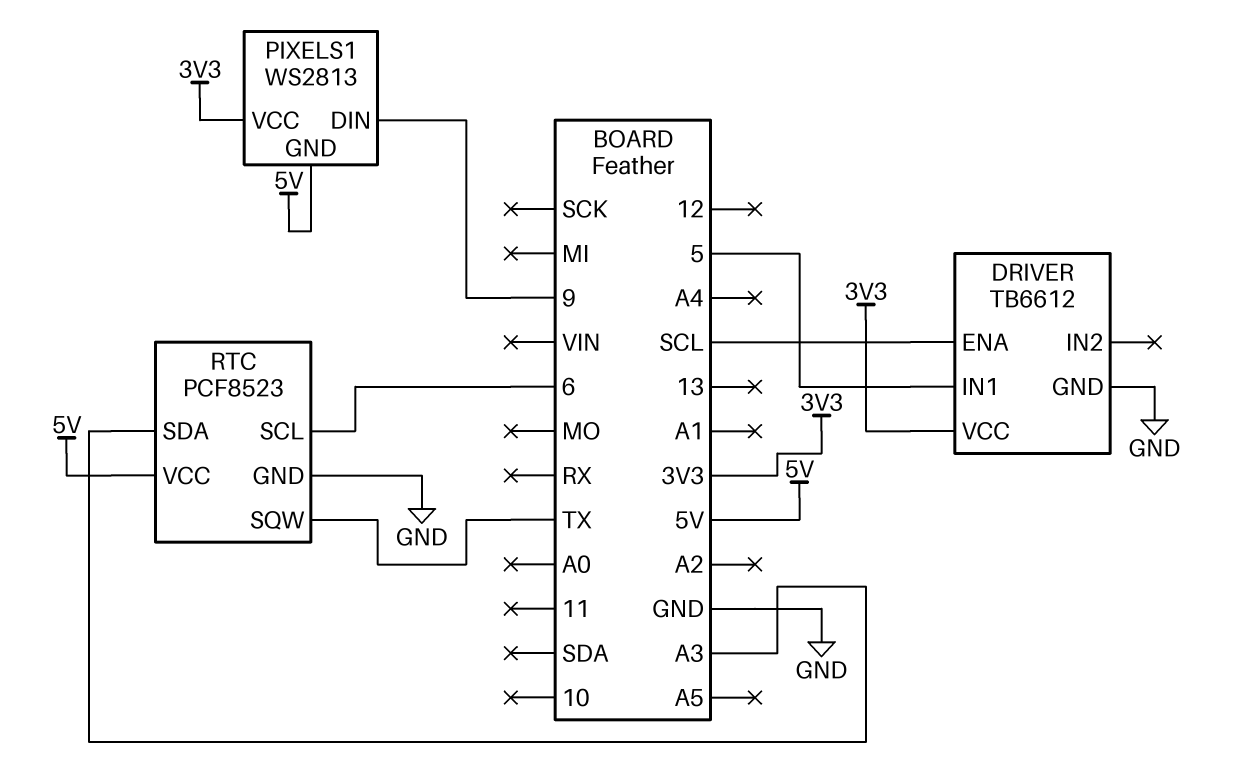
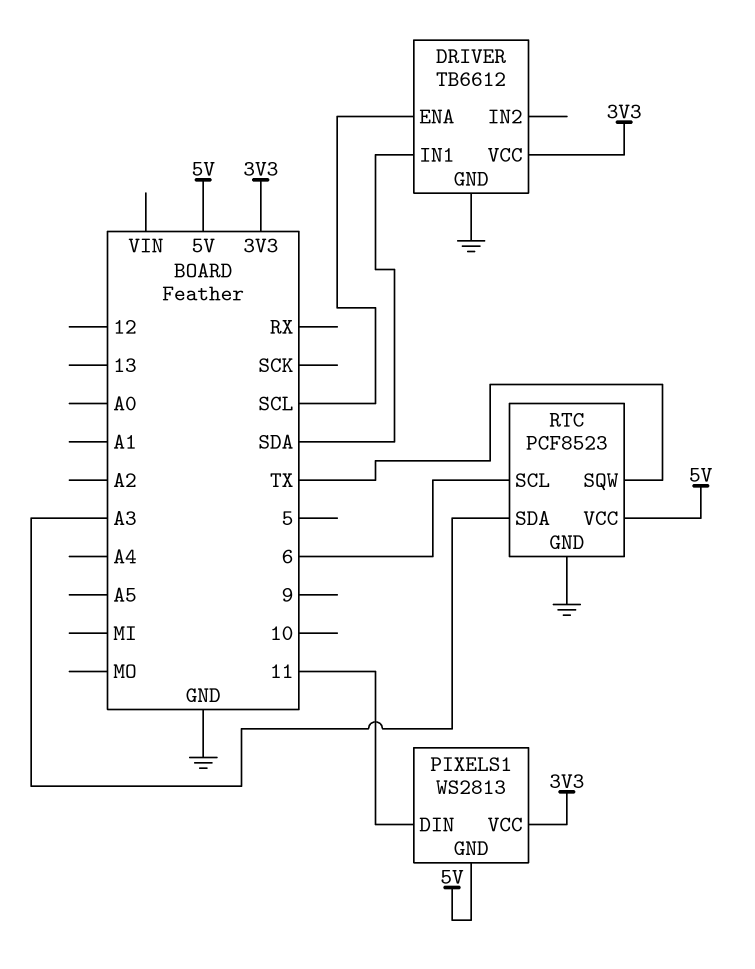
DRIVER pin IN1: 5 -> SDA
PIXELS1 pin DIN: 9 -> 11

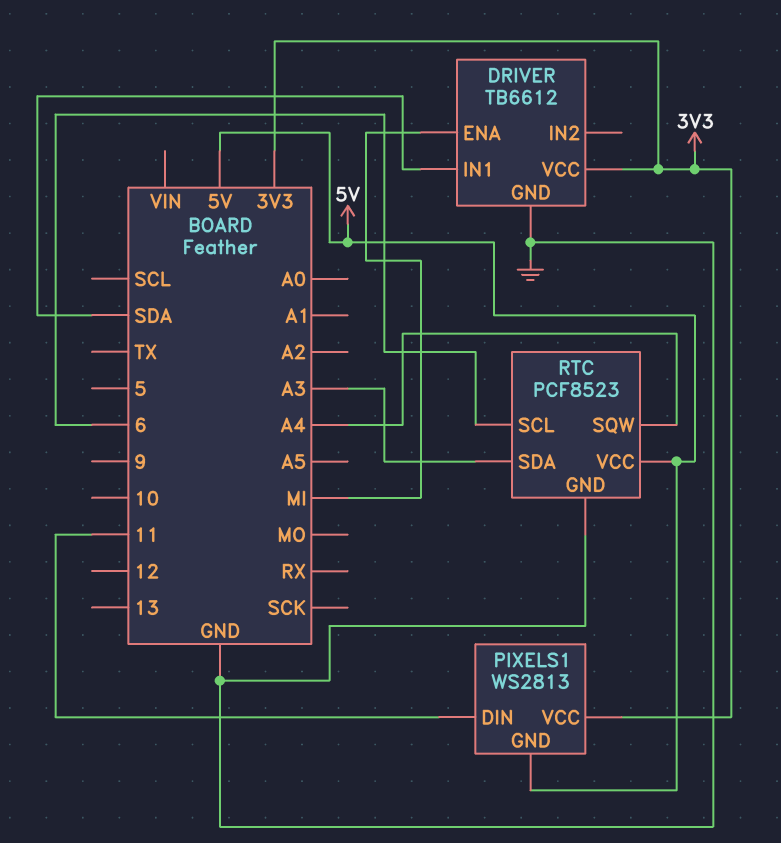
DRIVER pin ENA: SCL -> MI
RTC pin SQW: TX -> A4

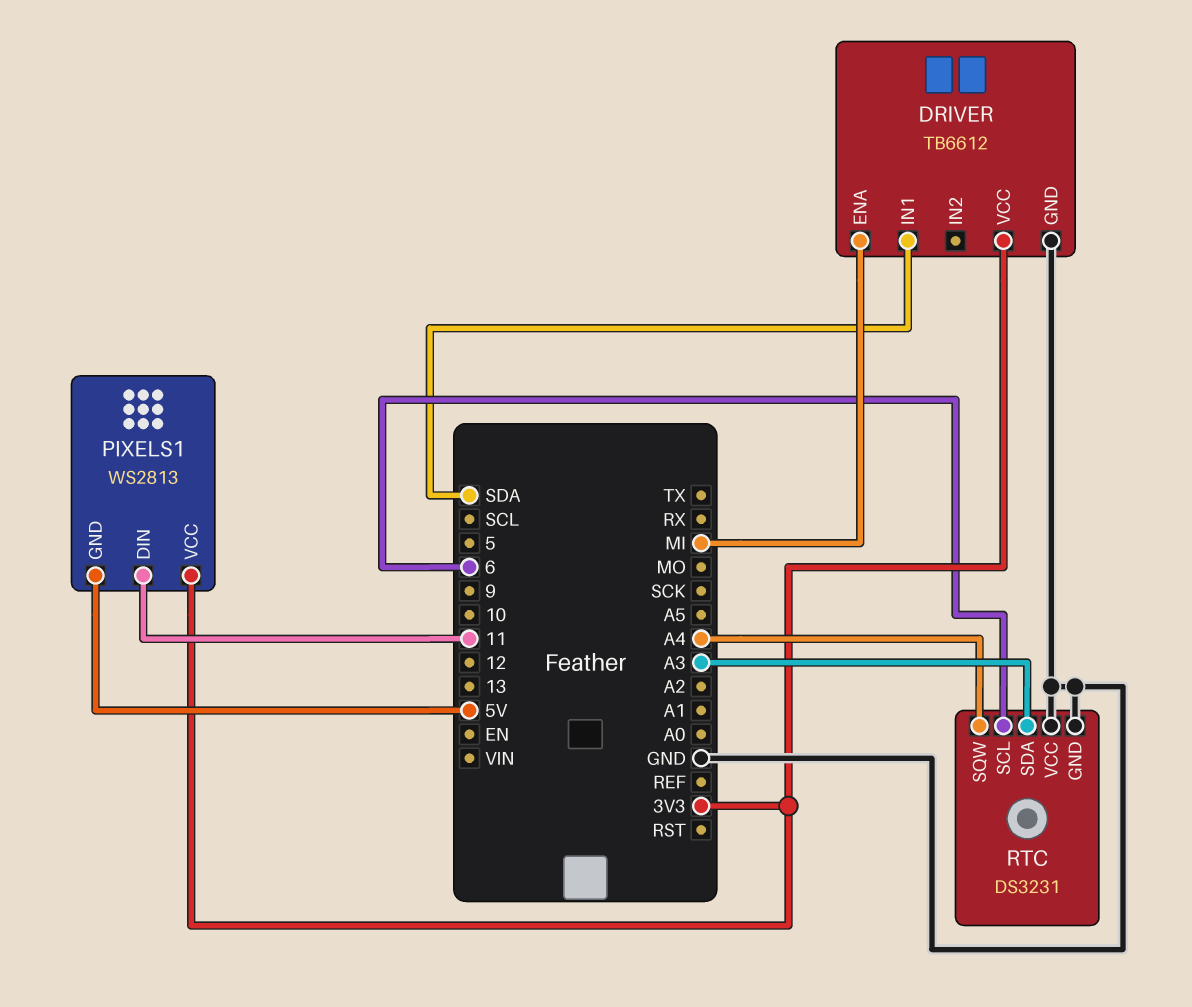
RTC: PCF8523 -> DS3231
RTC pin VCC: 5V -> GND

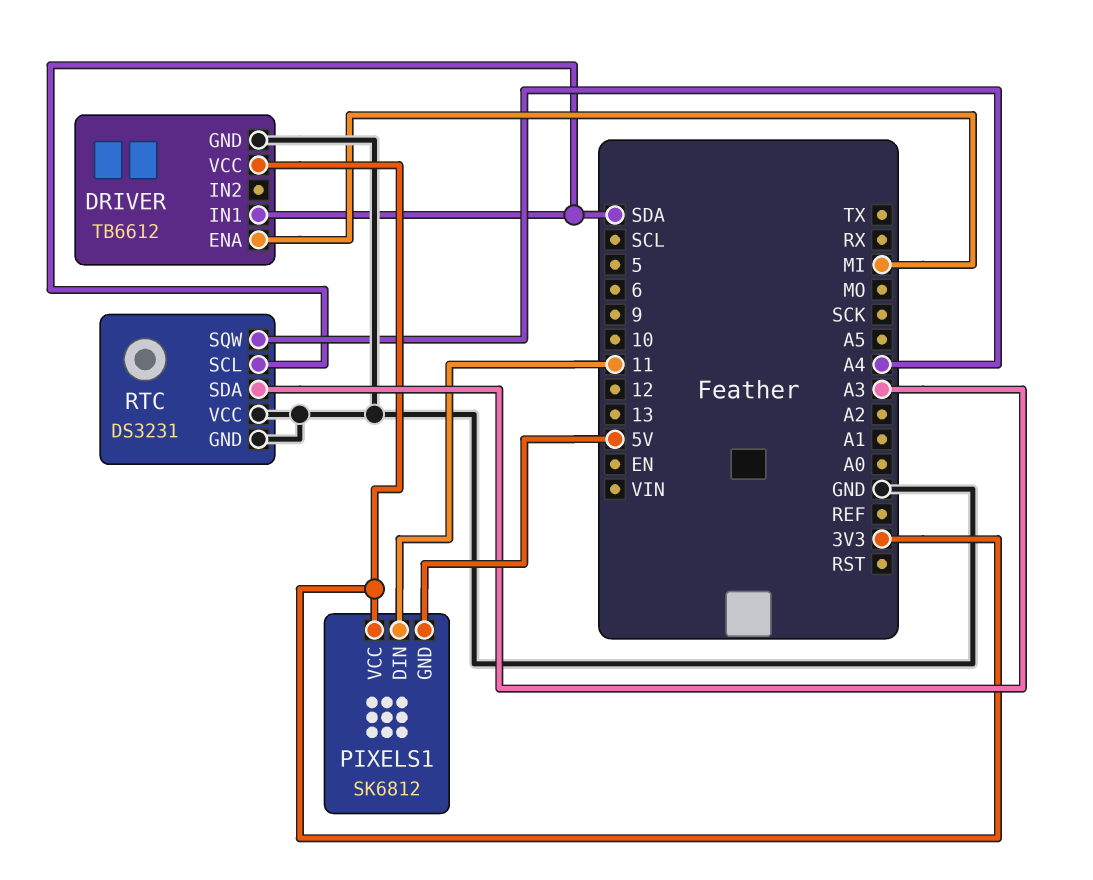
PIXELS1: WS2813 -> SK6812
RTC pin SCL: 6 -> SDA

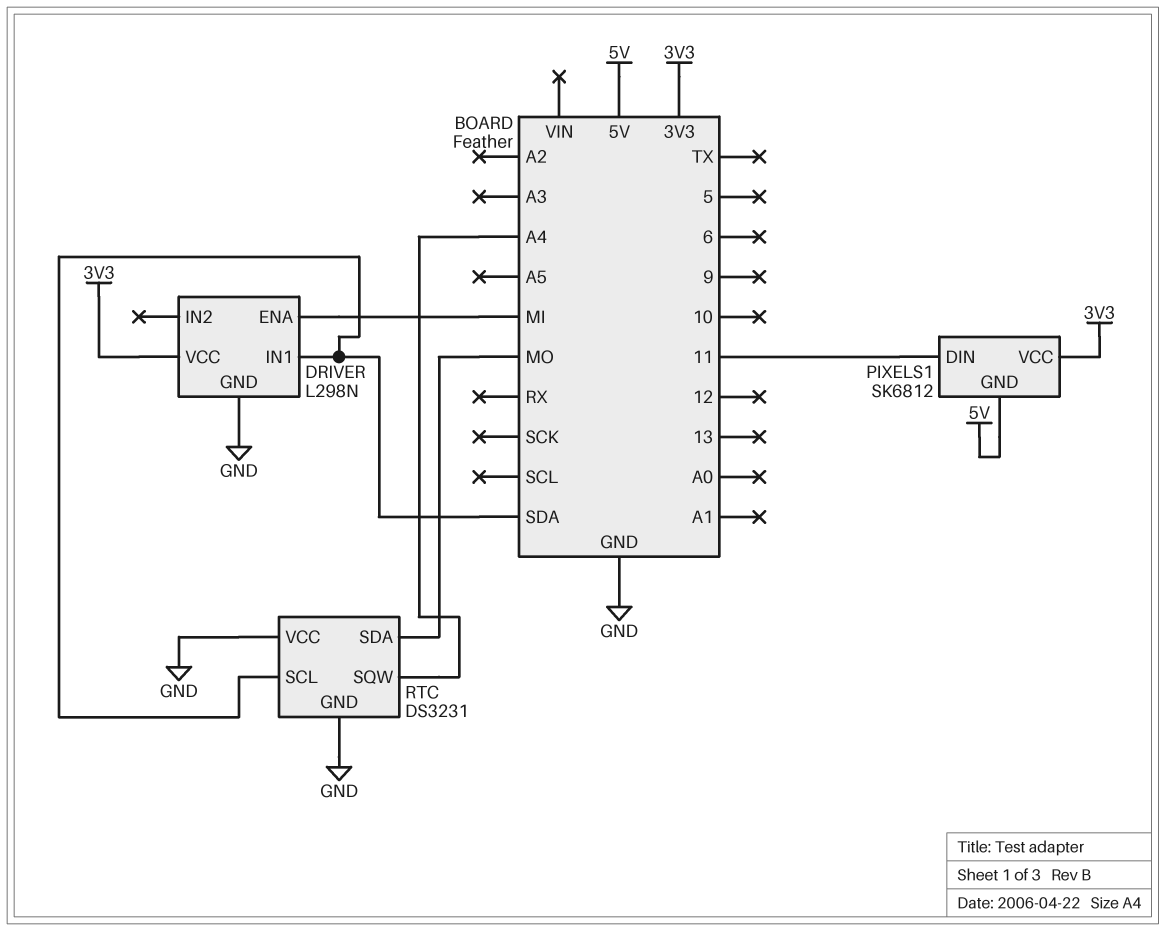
DRIVER: TB6612 -> L298N
RTC pin SDA: A3 -> MO

